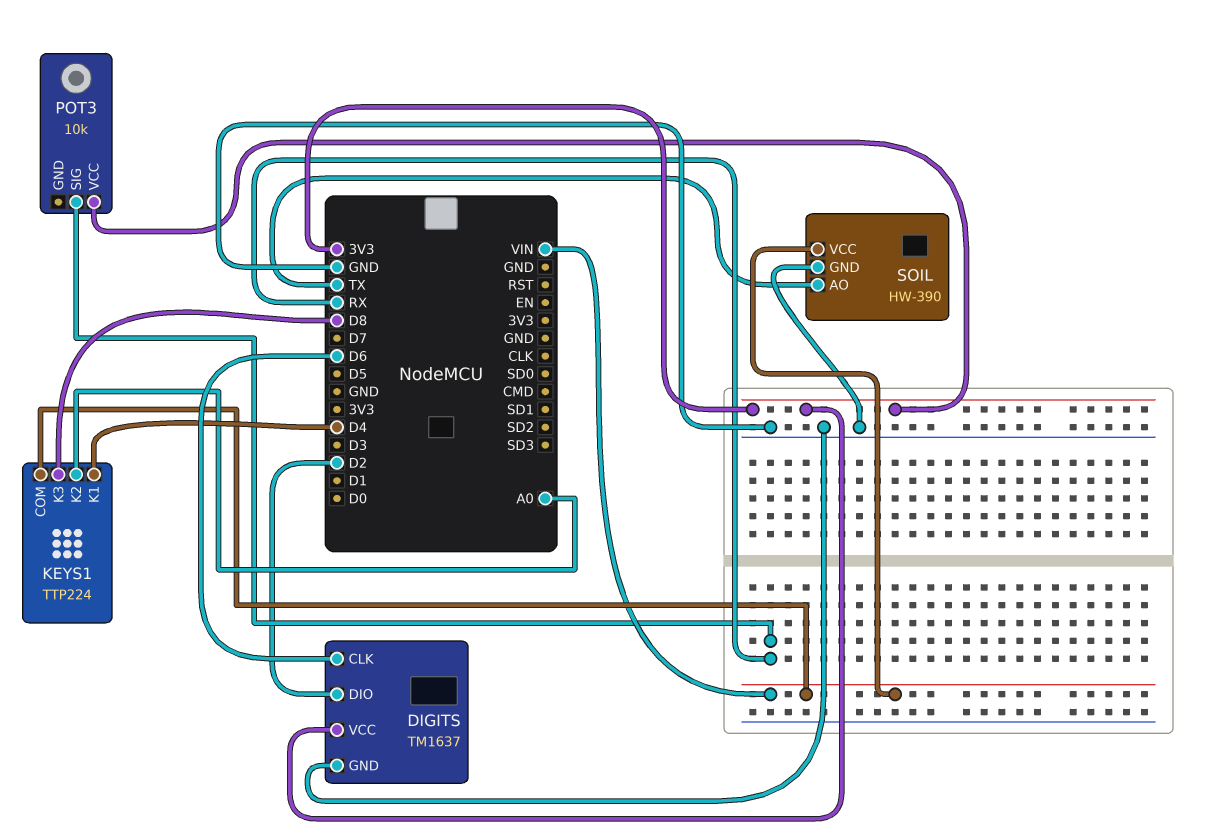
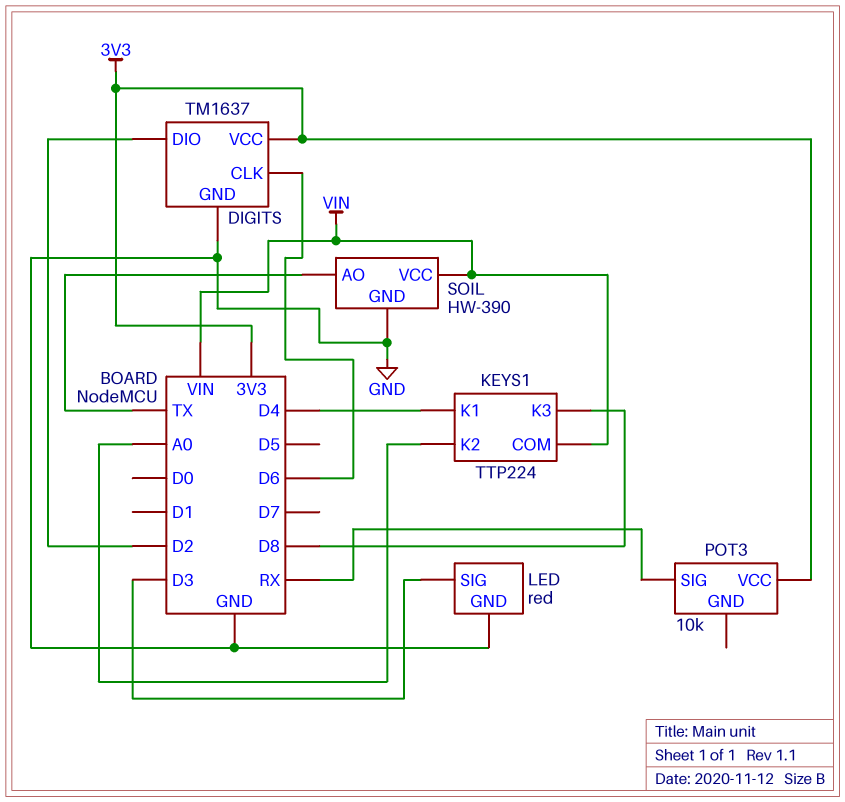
LED: none -> red
LED pin GND: none -> GND
LED pin SIG: none -> D3

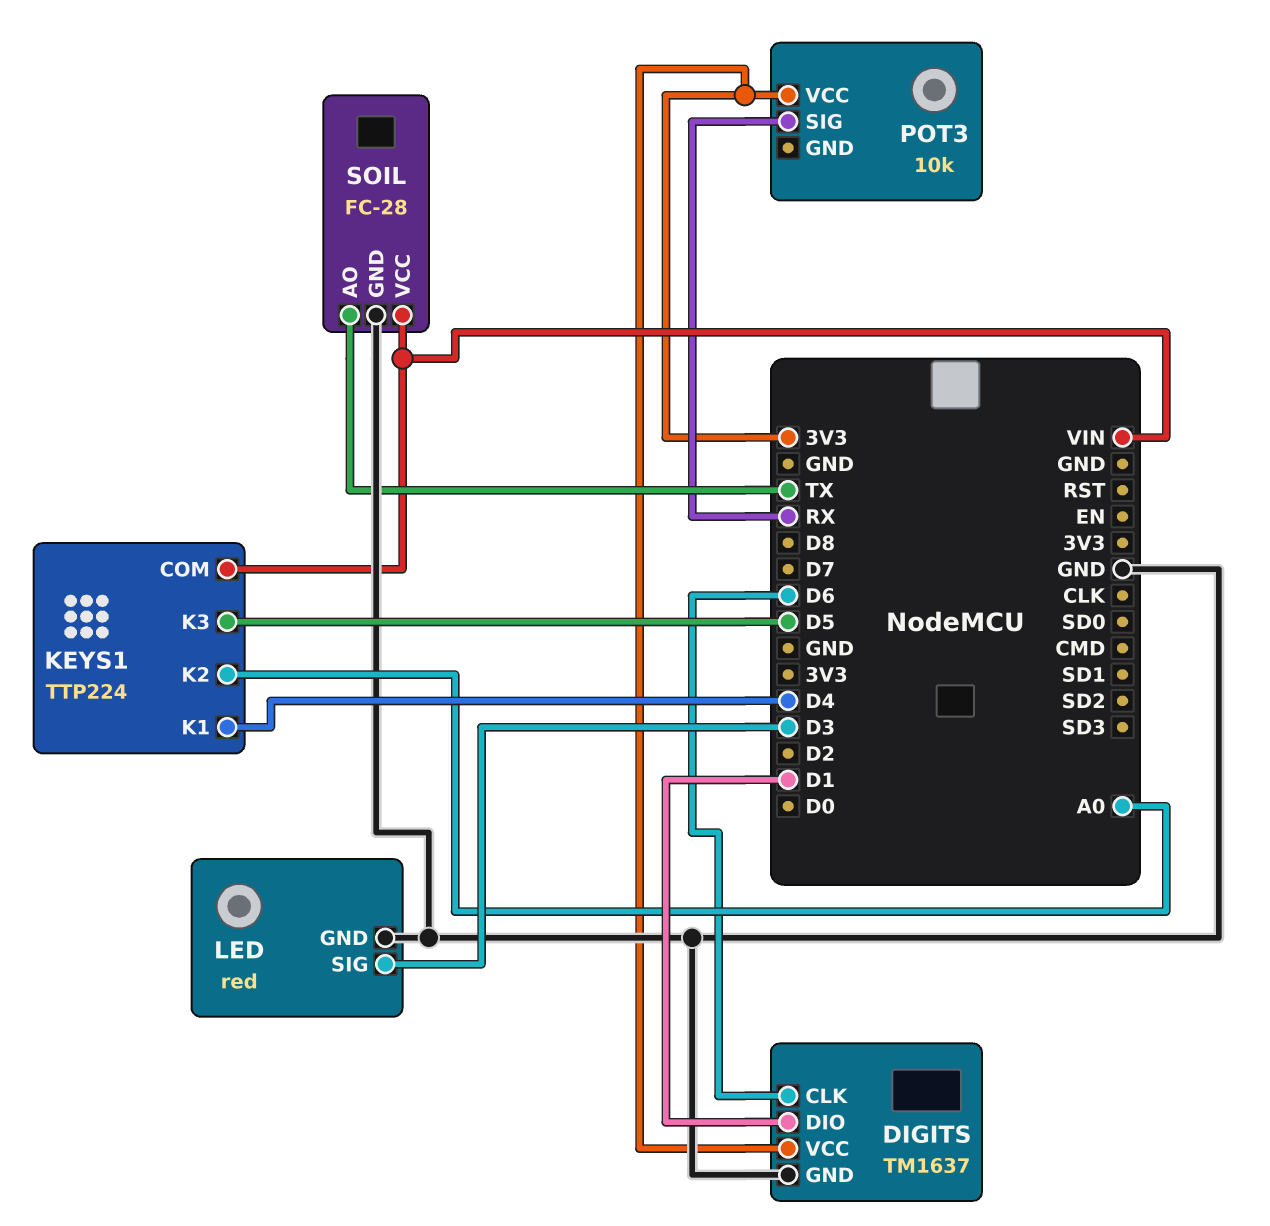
DIGITS pin DIO: D2 -> D1
KEYS1 pin K3: D8 -> D5
SOIL: HW-390 -> FC-28

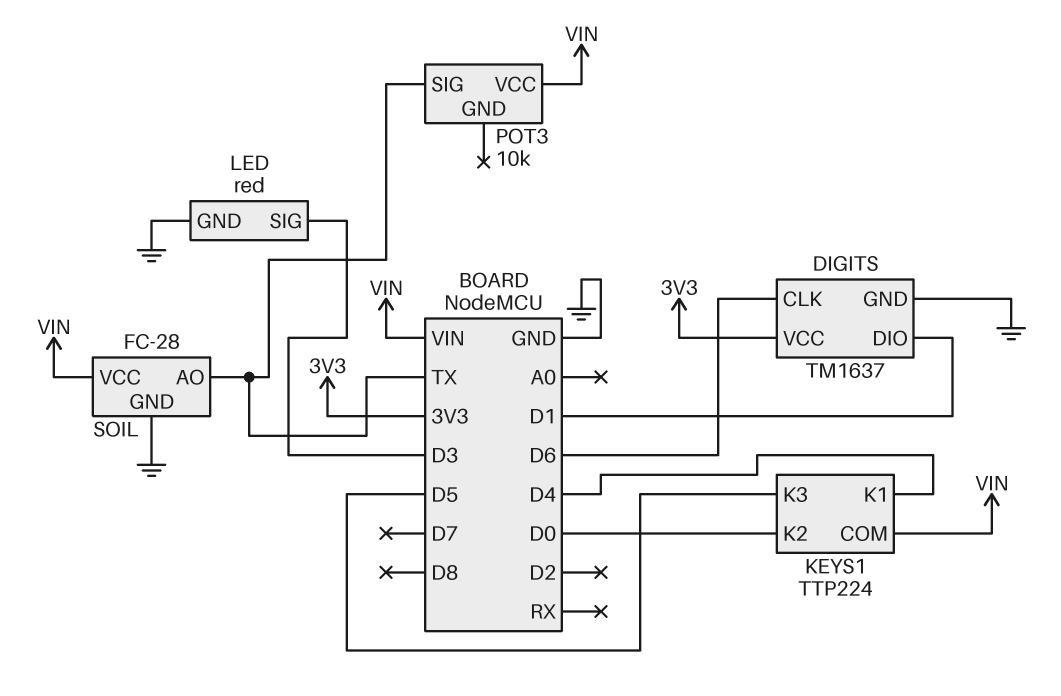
KEYS1 pin K2: A0 -> D0
POT3 pin SIG: RX -> TX
POT3 pin VCC: 3V3 -> VIN

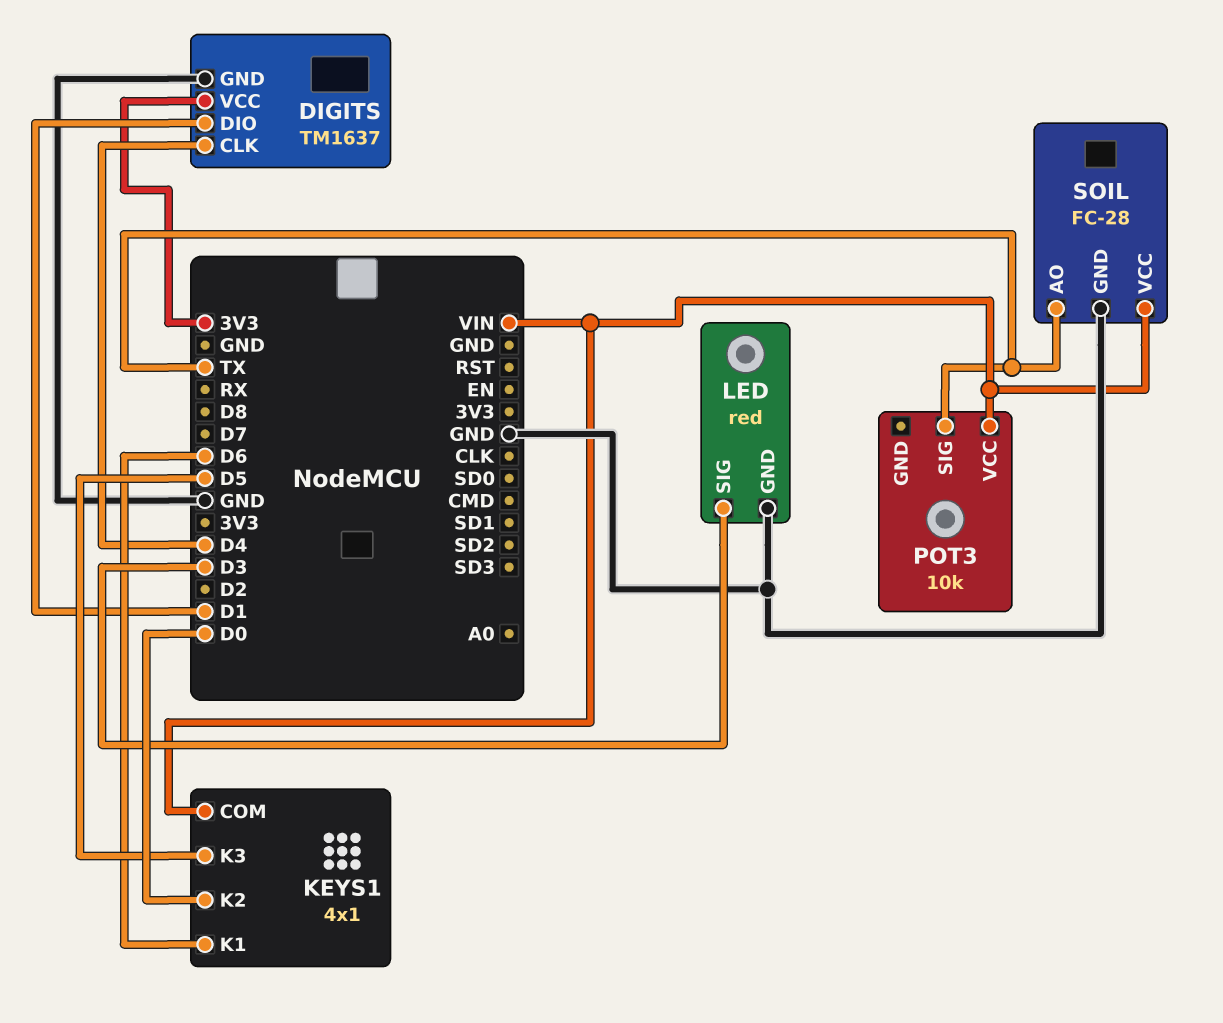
DIGITS pin CLK: D6 -> D4
KEYS1: TTP224 -> 4x1
KEYS1 pin K1: D4 -> D6

